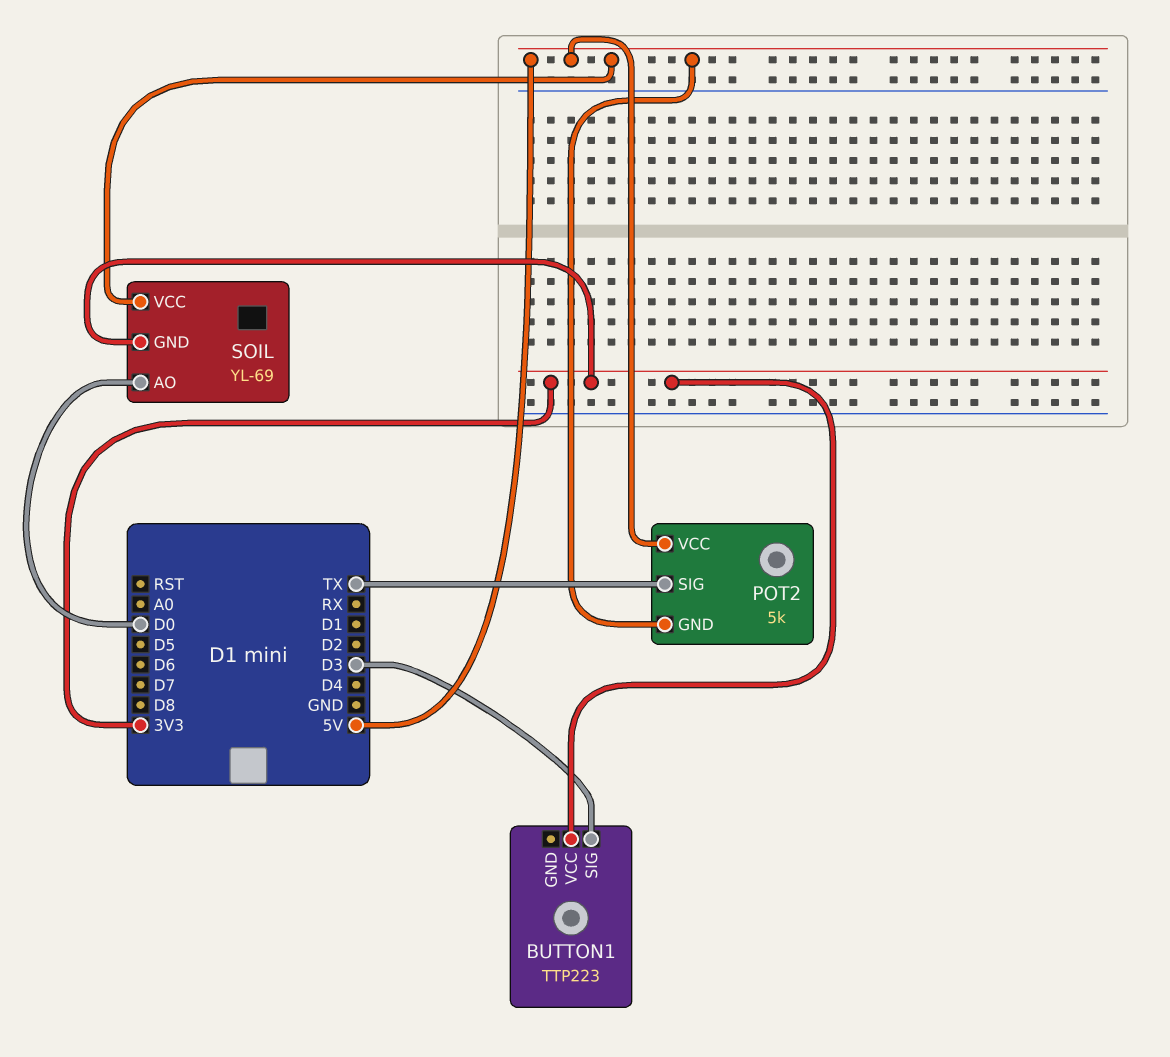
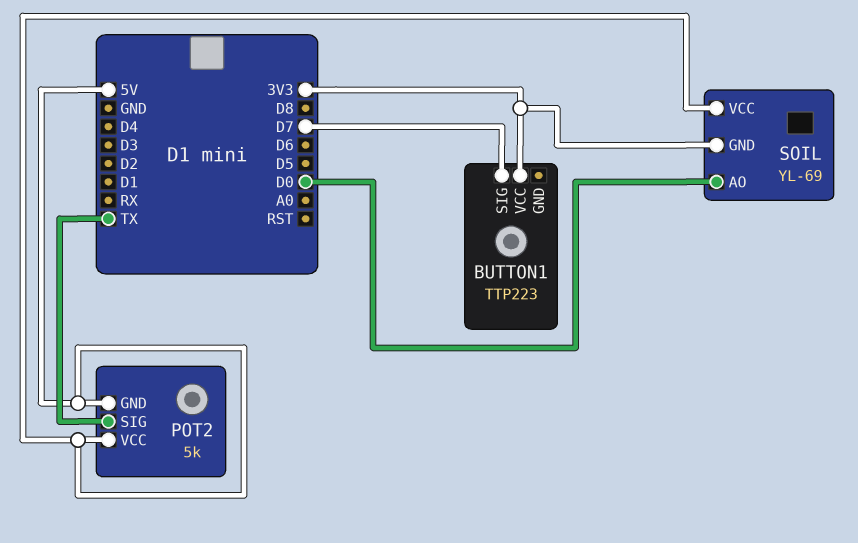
BUTTON1 pin SIG: D3 -> D7

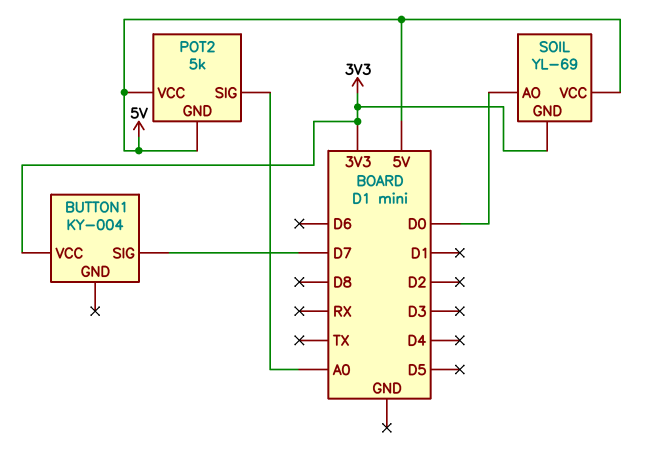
BUTTON1: TTP223 -> KY-004
POT2 pin SIG: TX -> A0

